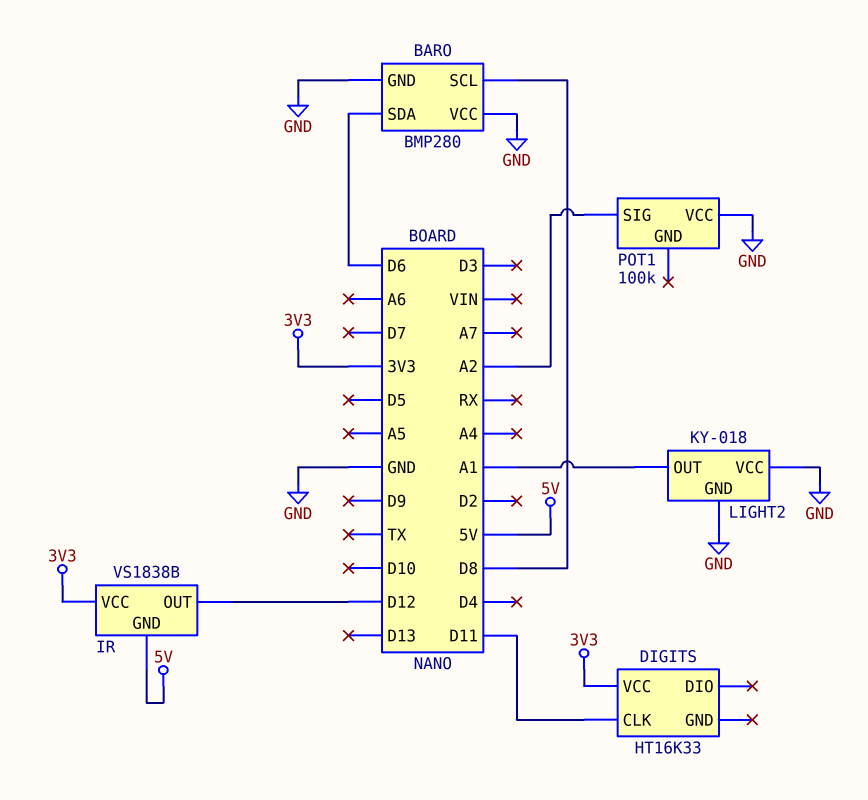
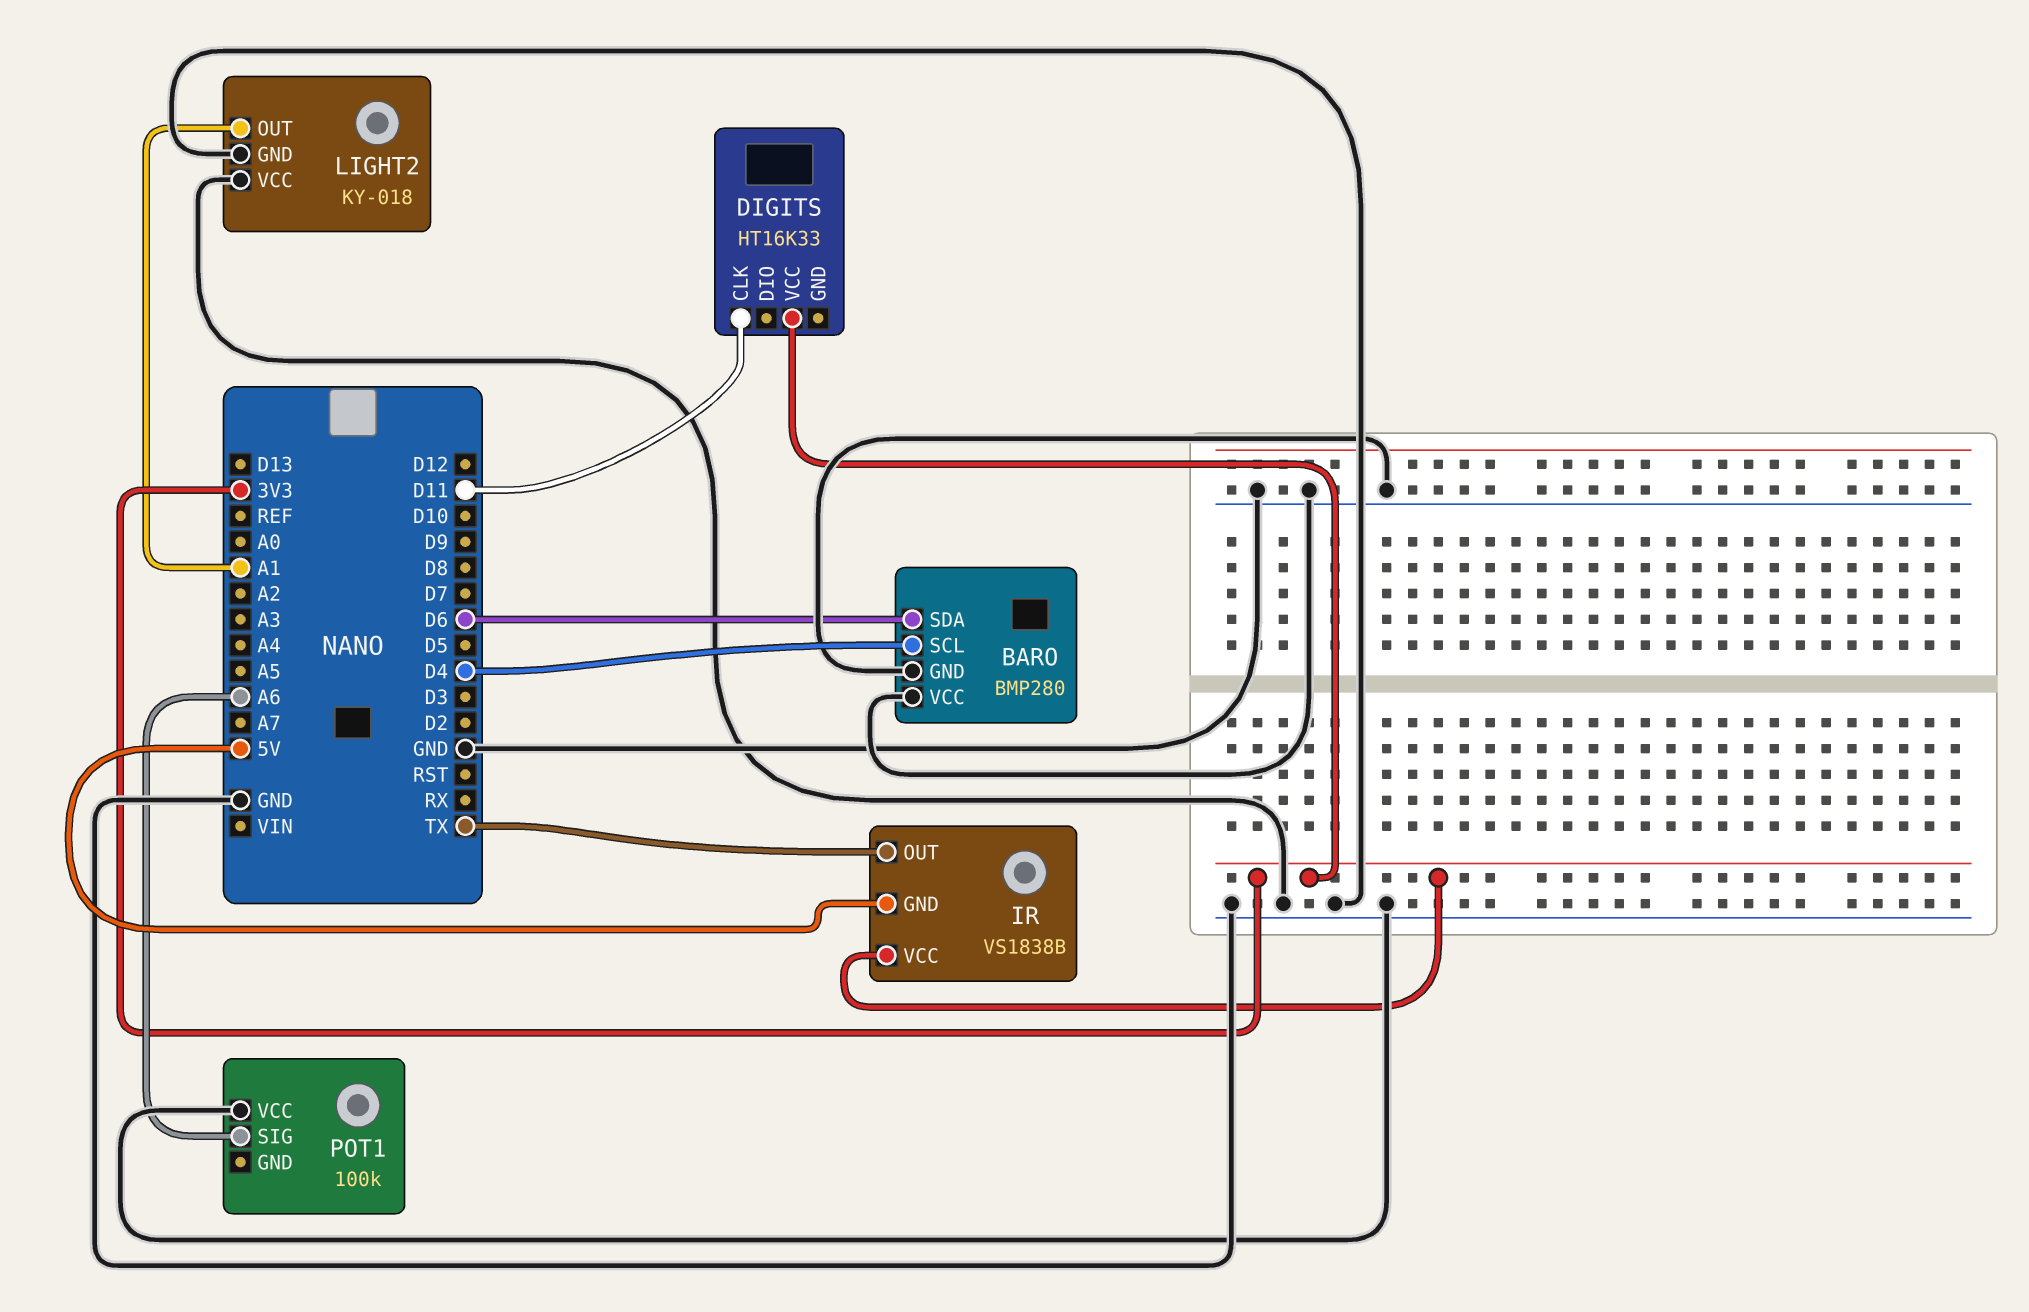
BARO pin SCL: D8 -> D4
IR pin OUT: D12 -> TX
POT1 pin SIG: A2 -> A6

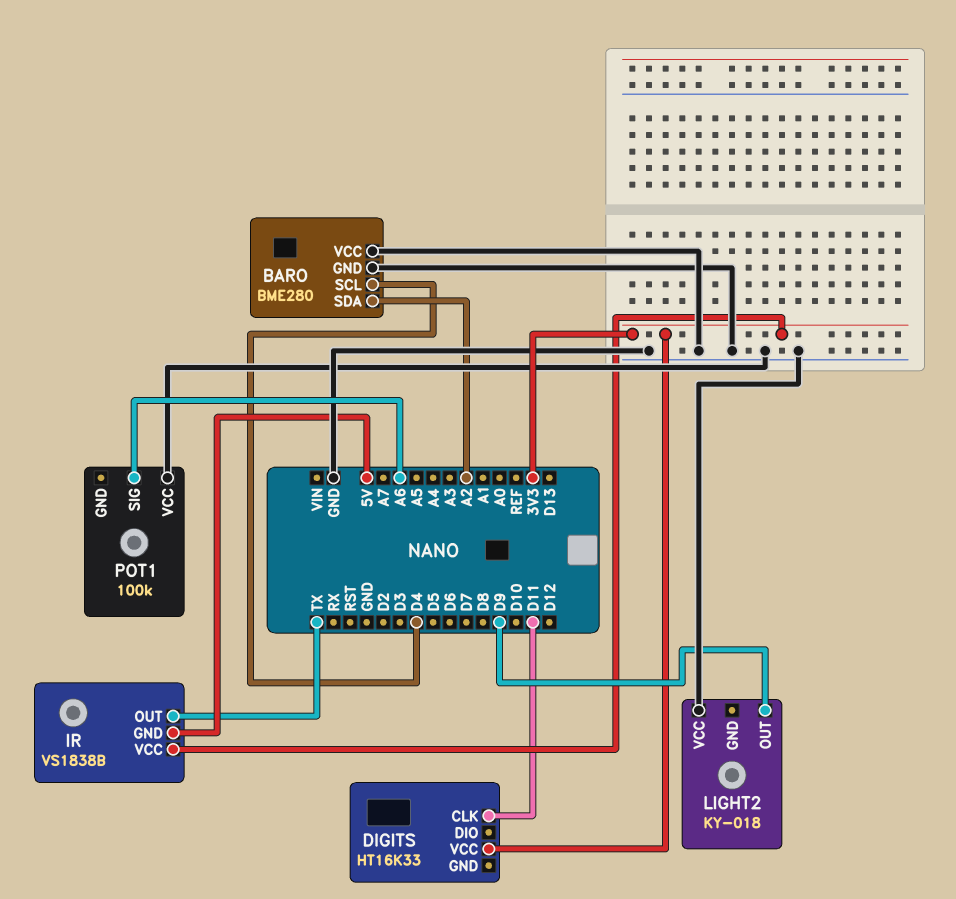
BARO: BMP280 -> BME280
BARO pin SDA: D6 -> A2
LIGHT2 pin GND: GND -> none
LIGHT2 pin OUT: A1 -> D9

